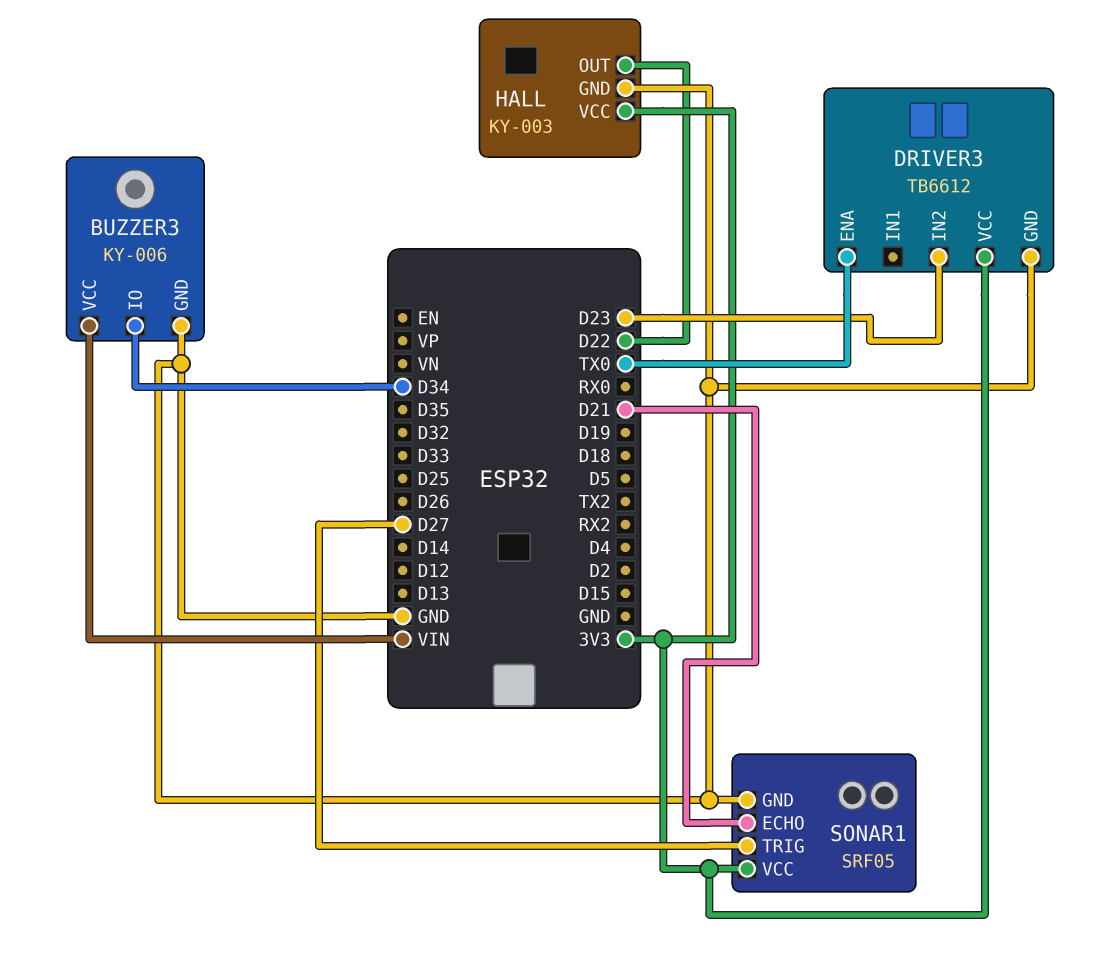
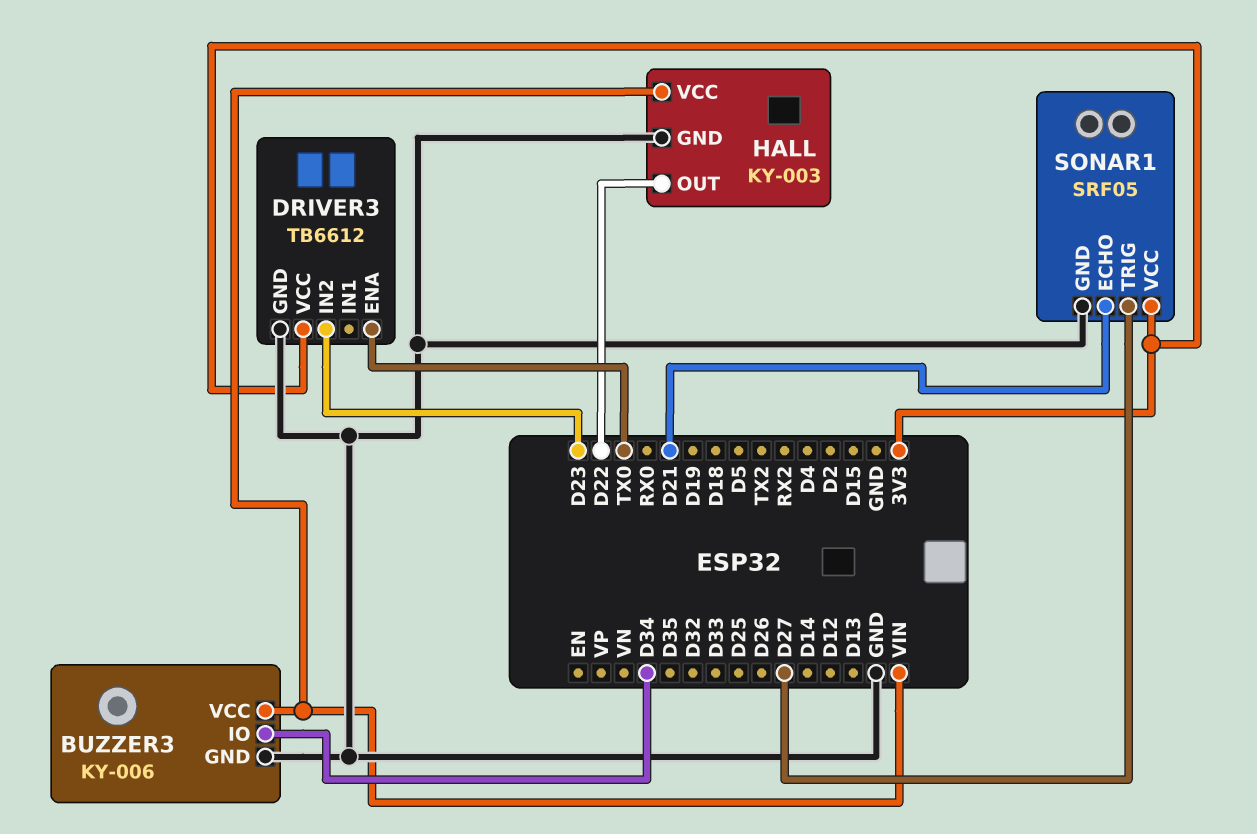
HALL pin VCC: 3V3 -> VIN

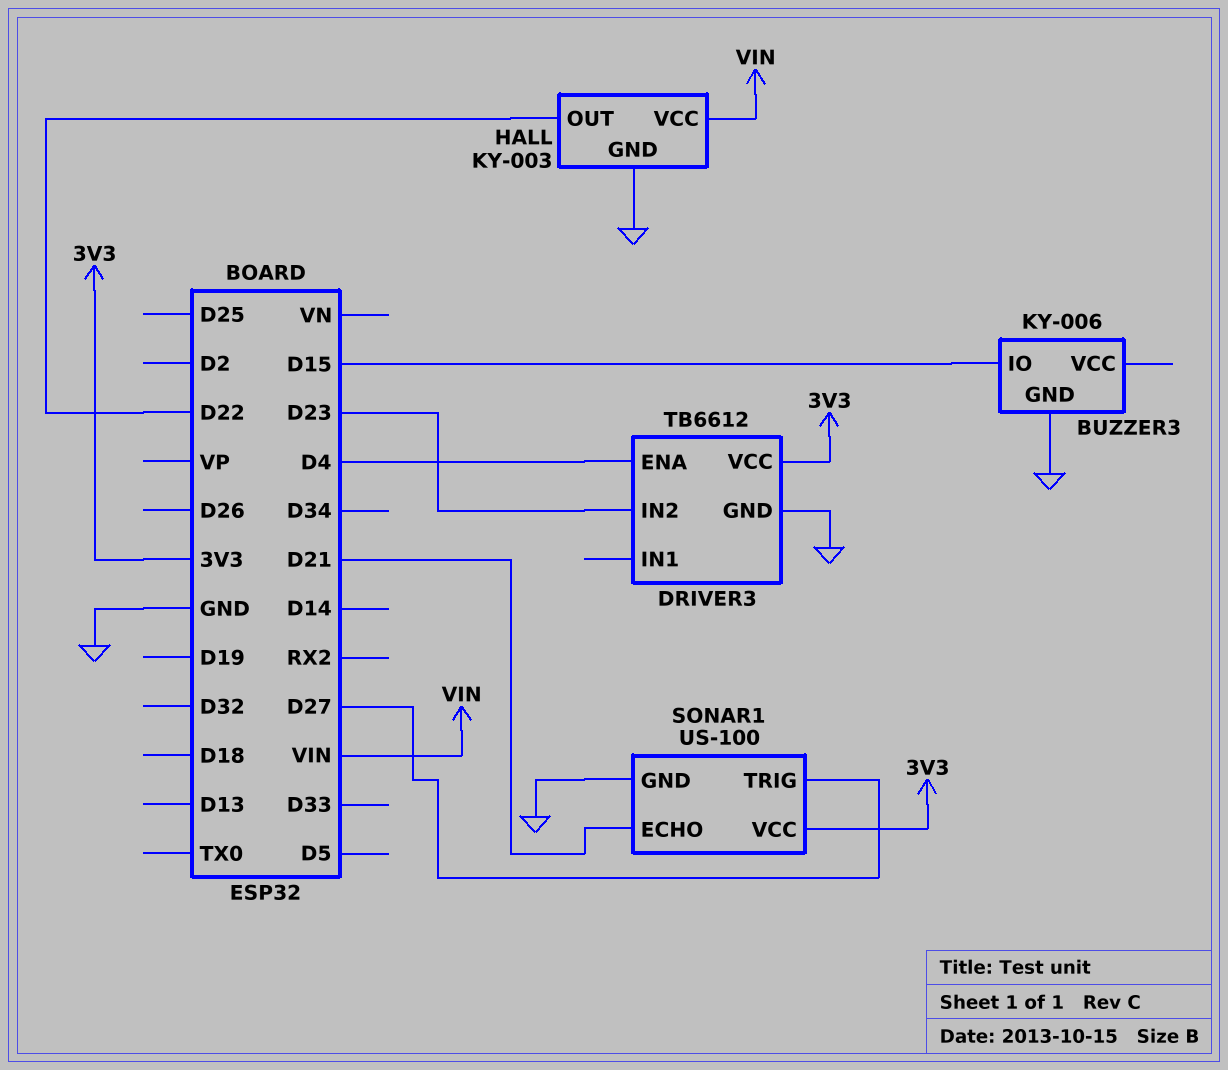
BUZZER3 pin IO: D34 -> D15
BUZZER3 pin VCC: VIN -> none
DRIVER3 pin ENA: TX0 -> D4
SONAR1: SRF05 -> US-100

